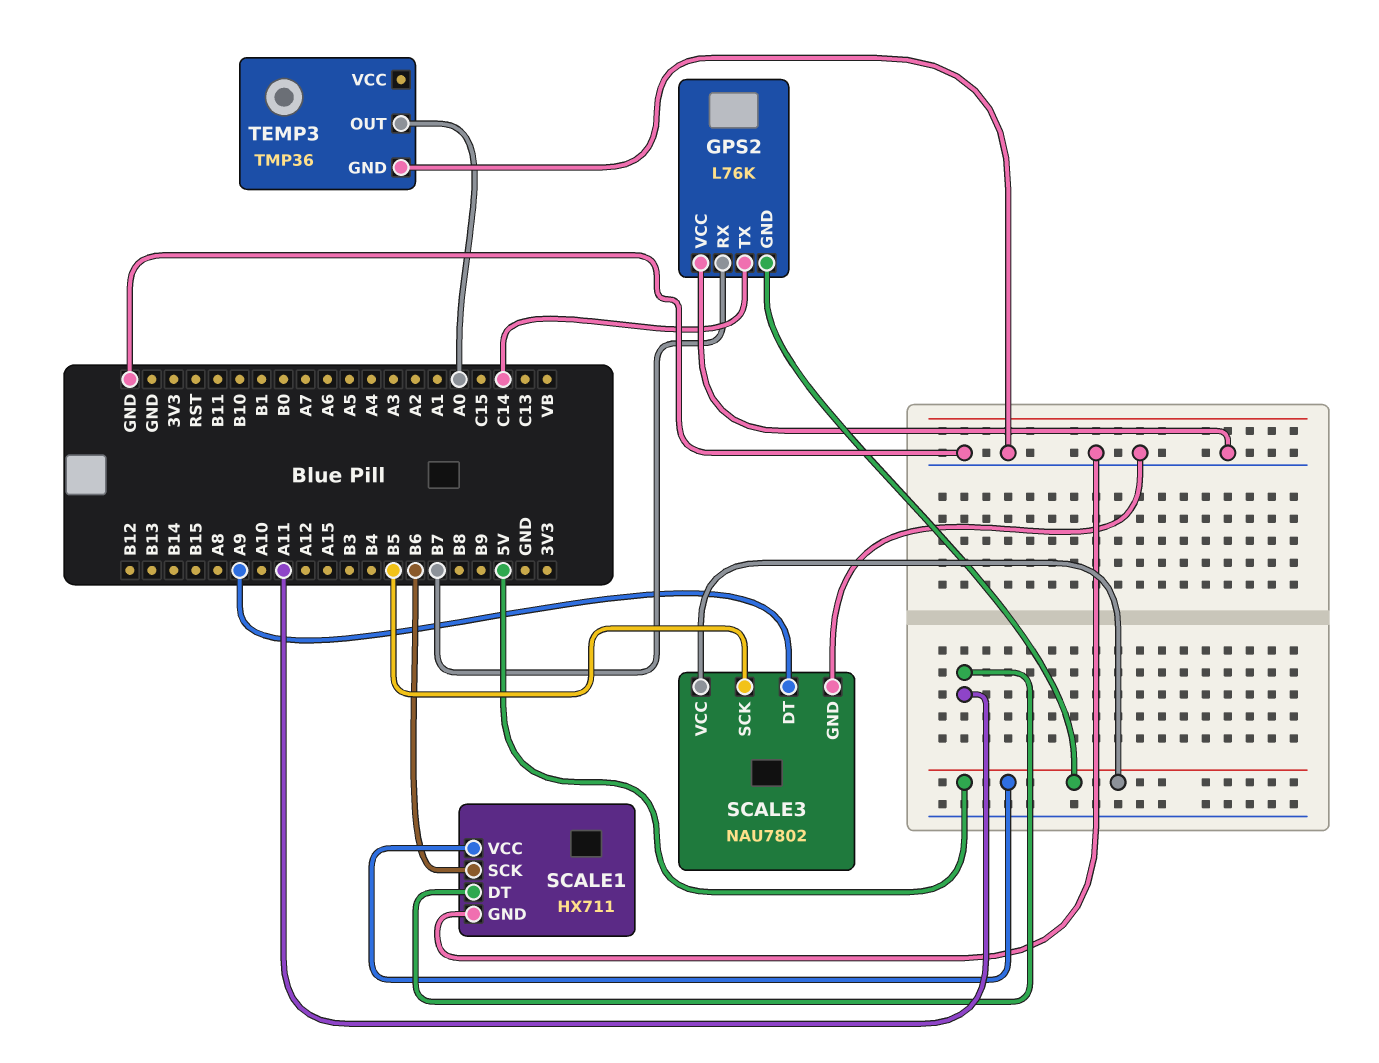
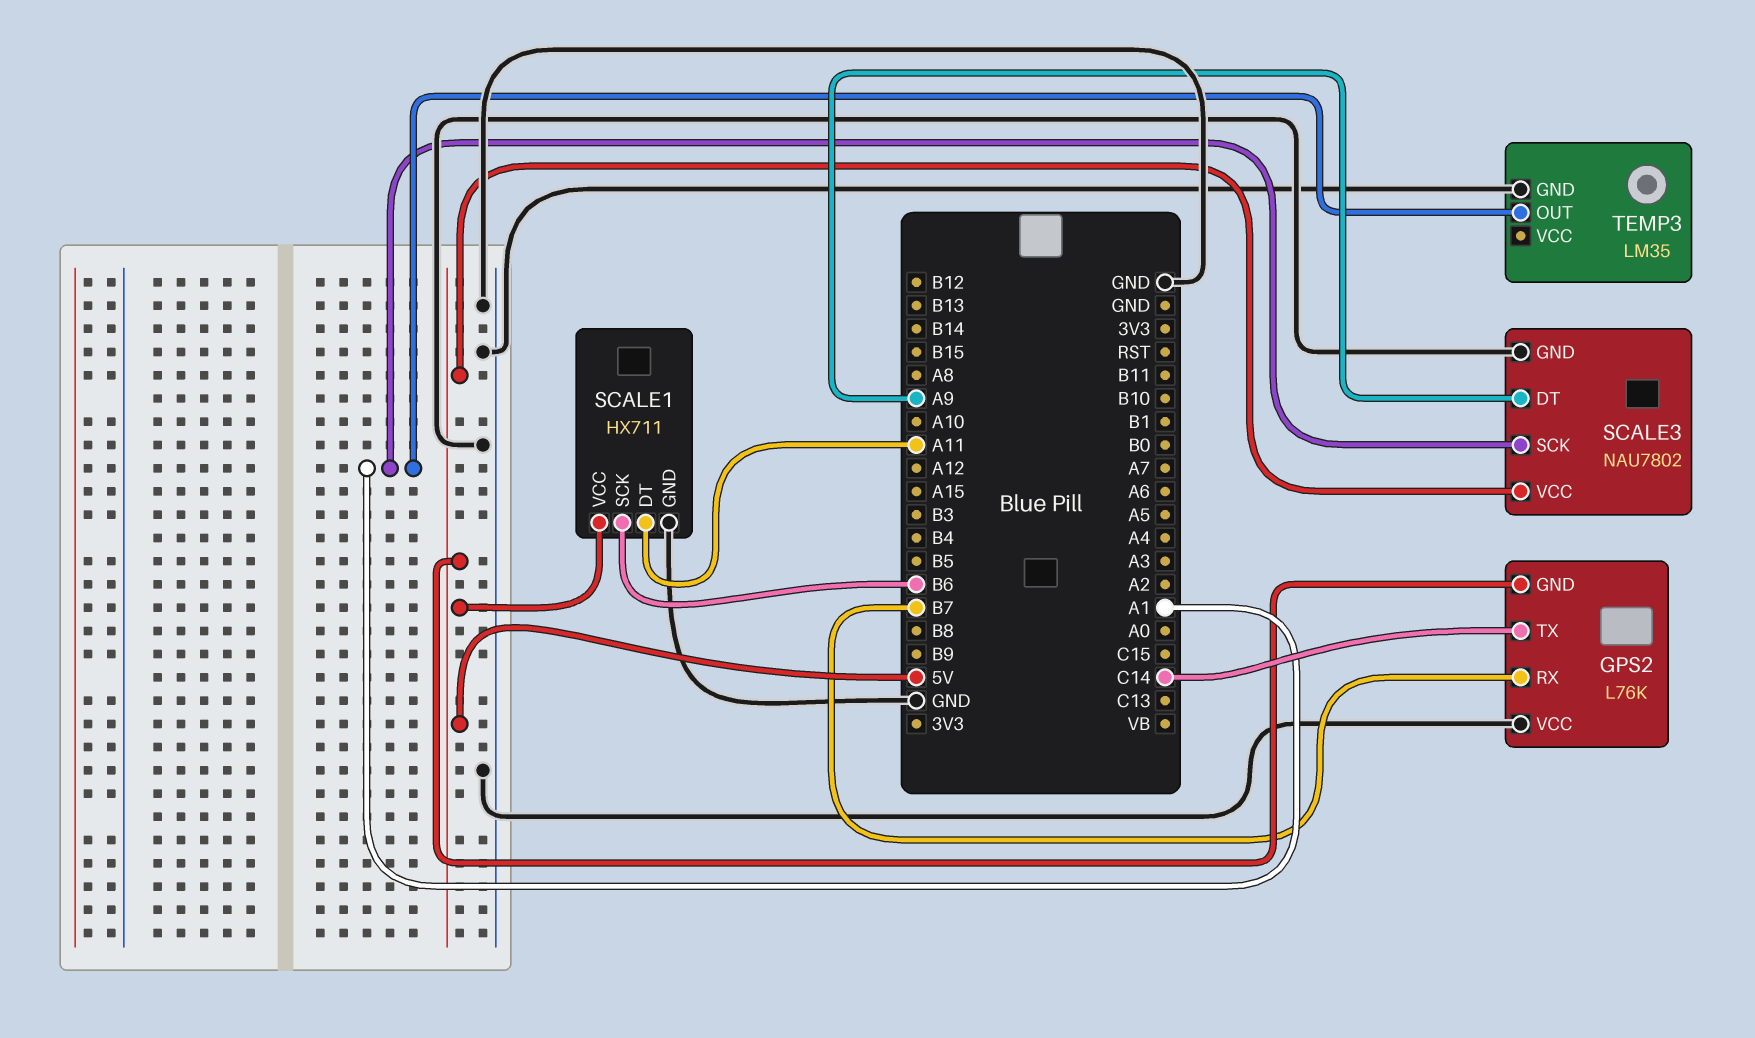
SCALE3 pin SCK: B5 -> A1
TEMP3: TMP36 -> LM35
TEMP3 pin OUT: A0 -> A1

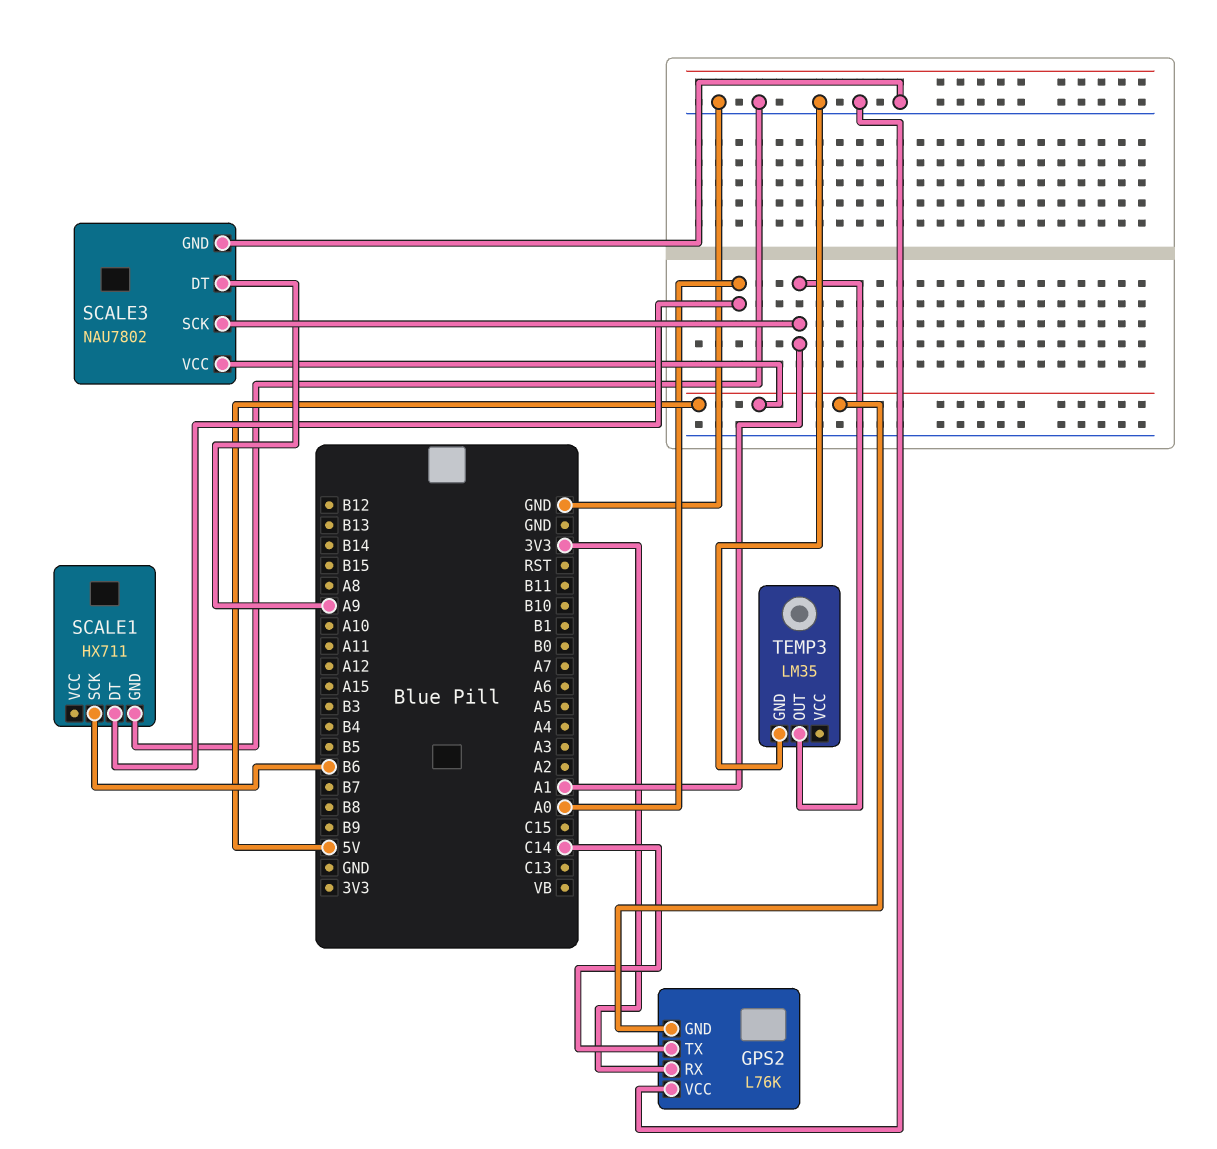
GPS2 pin RX: B7 -> 3V3
SCALE1 pin DT: A11 -> A0
SCALE1 pin VCC: 5V -> none

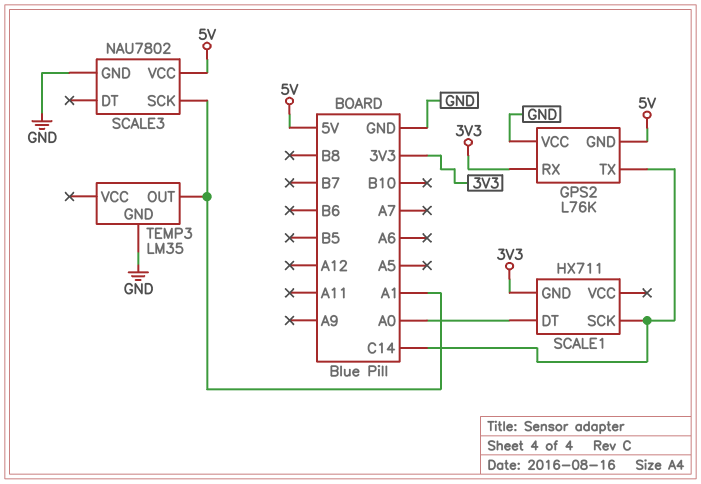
SCALE1 pin GND: GND -> 3V3
SCALE1 pin SCK: B6 -> C14
SCALE3 pin DT: A9 -> none

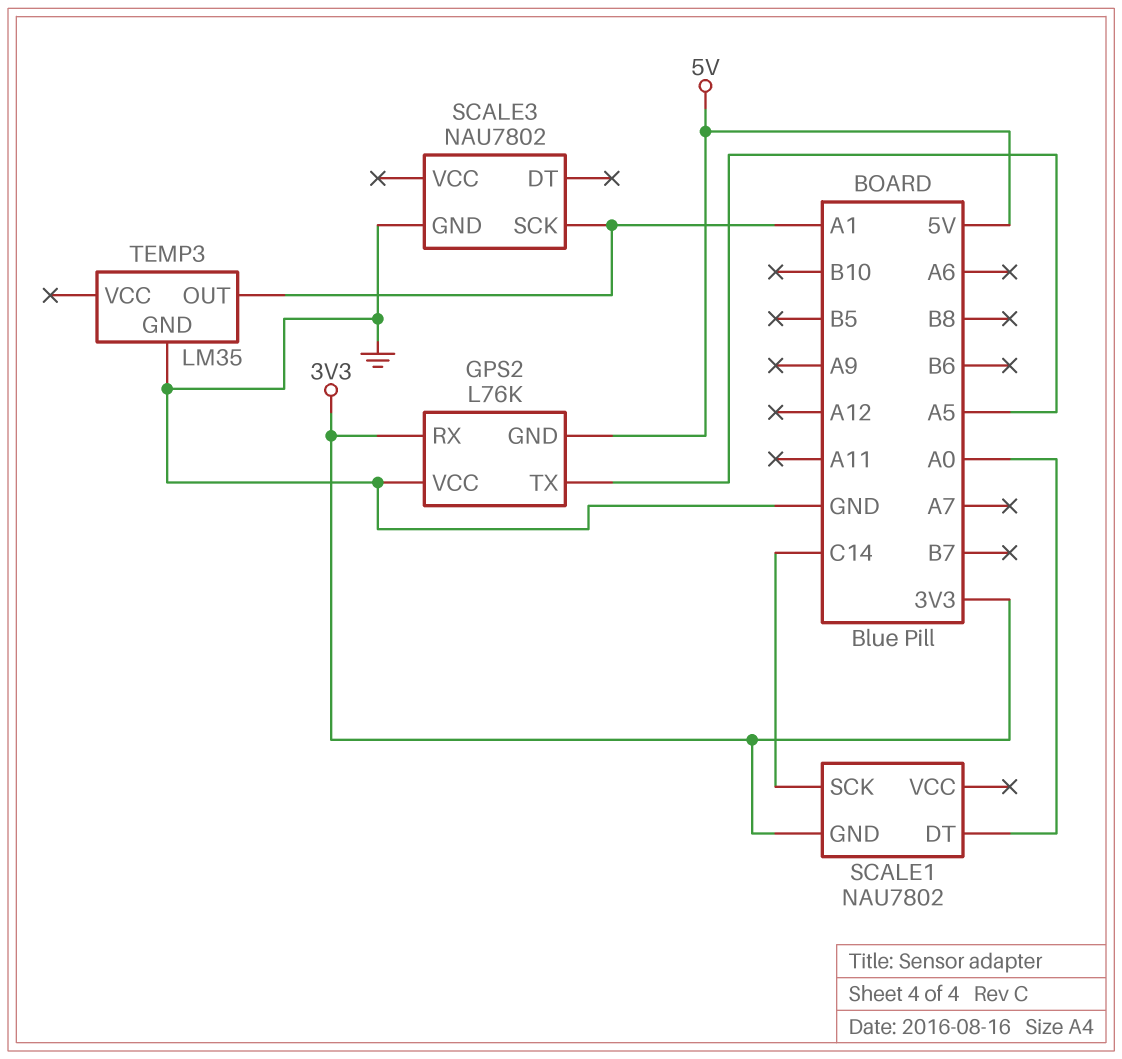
GPS2 pin TX: C14 -> A5
SCALE1: HX711 -> NAU7802
SCALE3 pin VCC: 5V -> none

